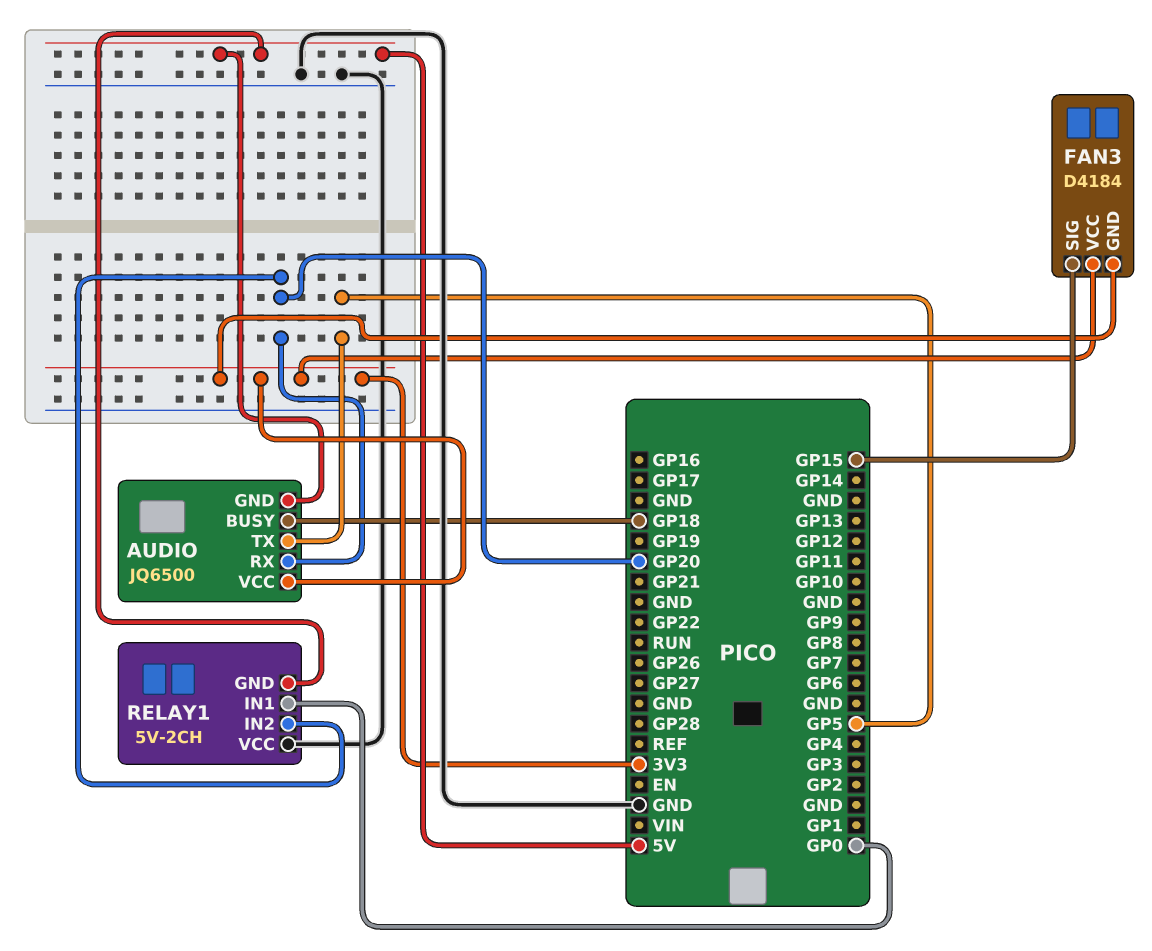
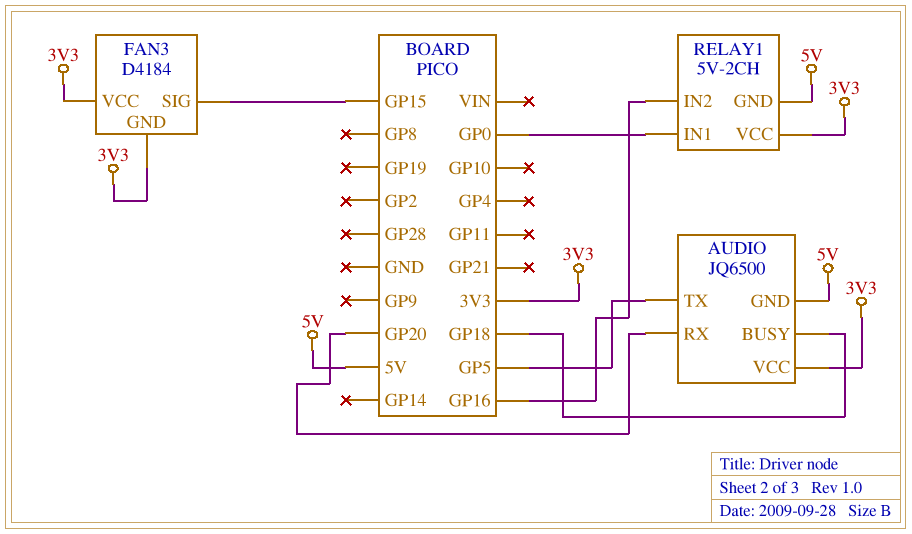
RELAY1 pin IN2: GP20 -> GP16
RELAY1 pin VCC: GND -> 3V3

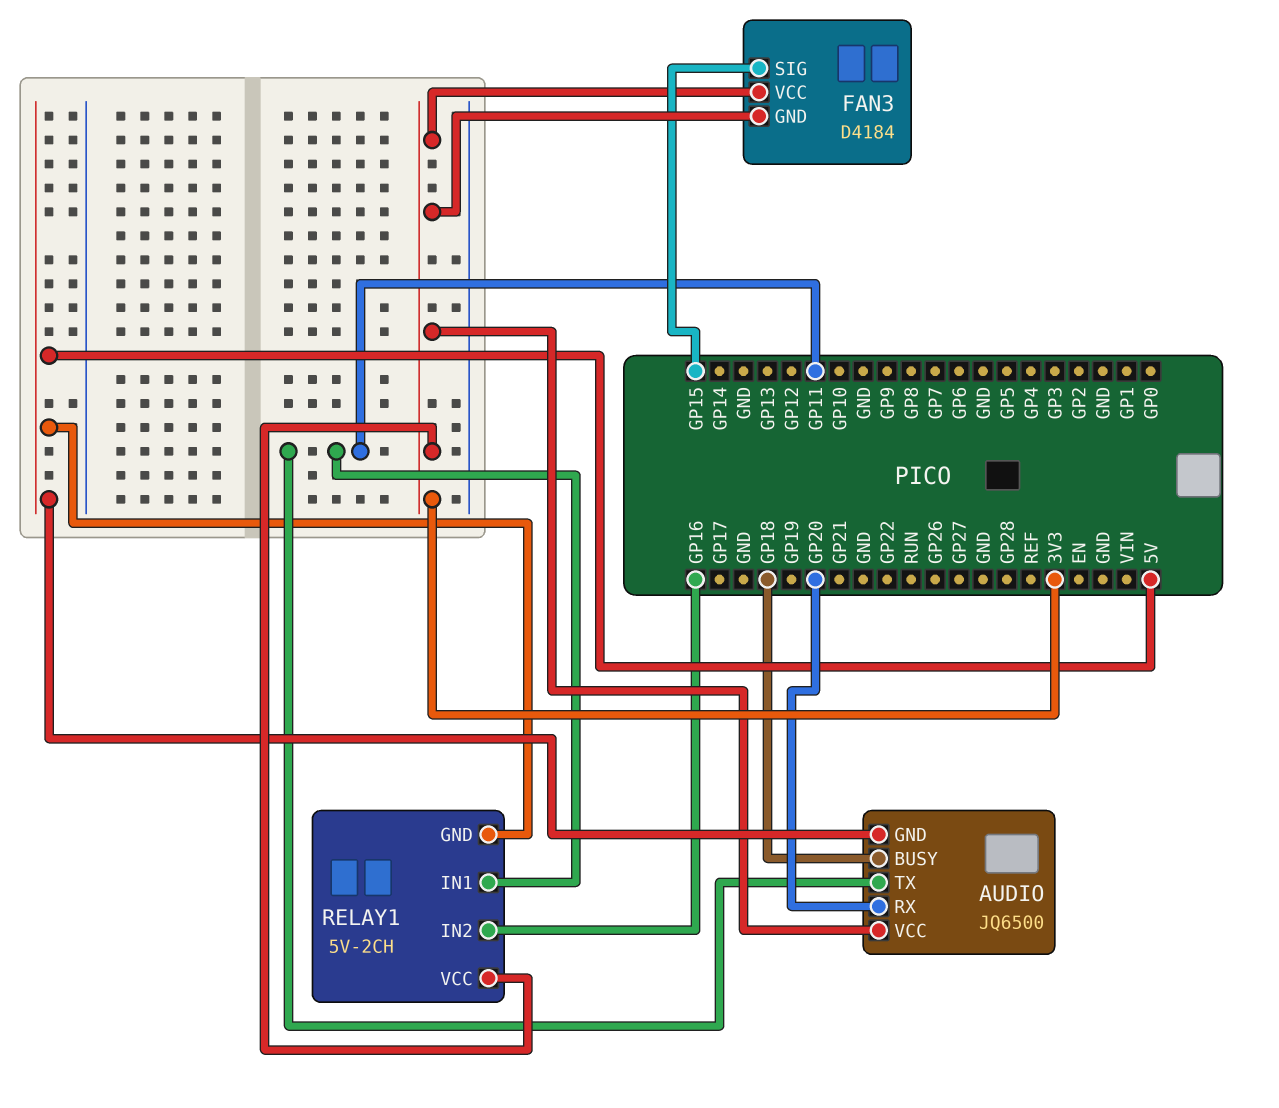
AUDIO pin TX: GP5 -> GP11
RELAY1 pin IN1: GP0 -> GP11

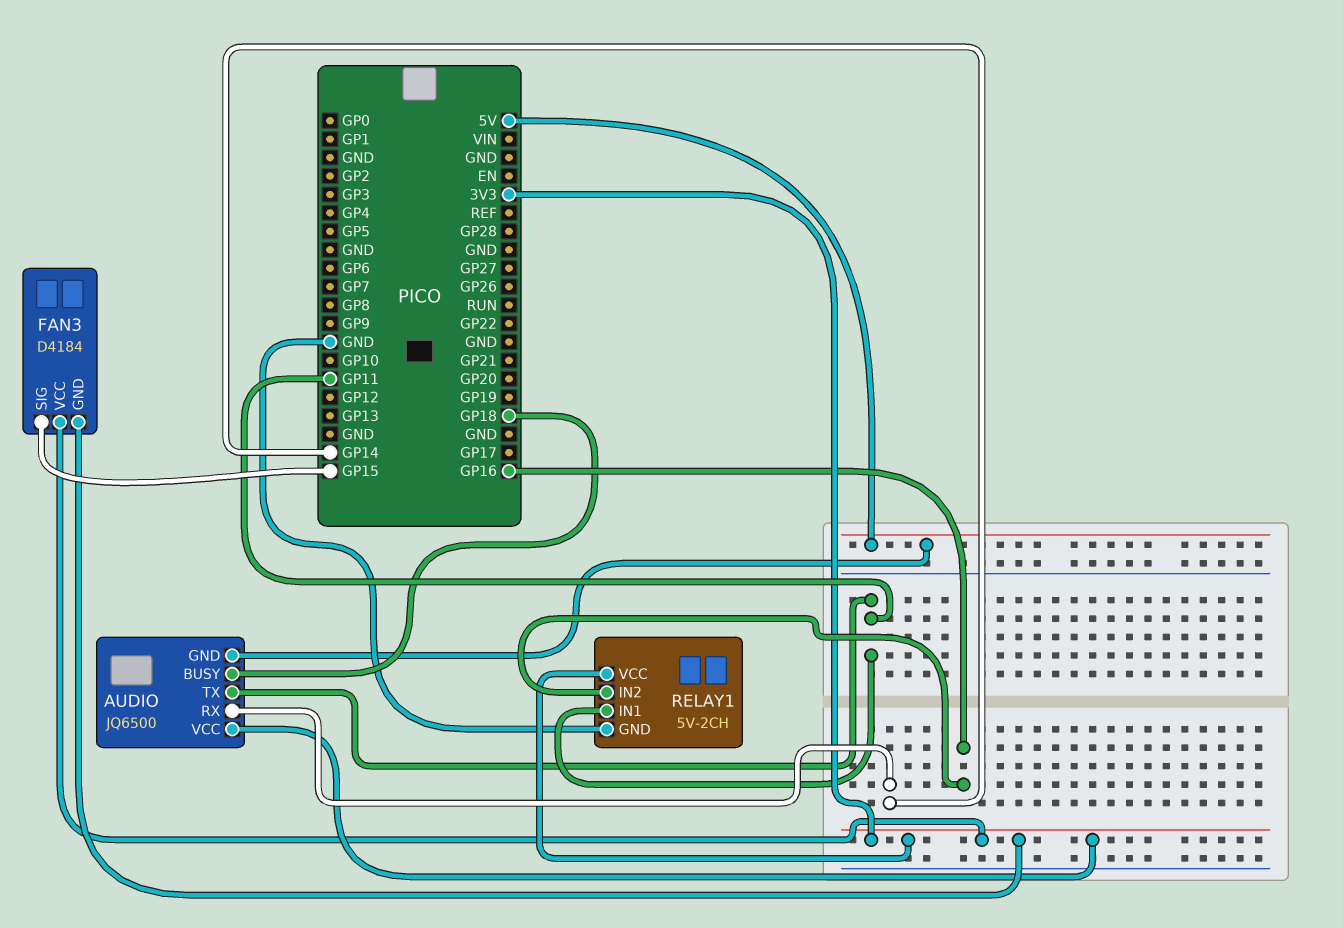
AUDIO pin RX: GP20 -> GP14
RELAY1 pin GND: 5V -> GND

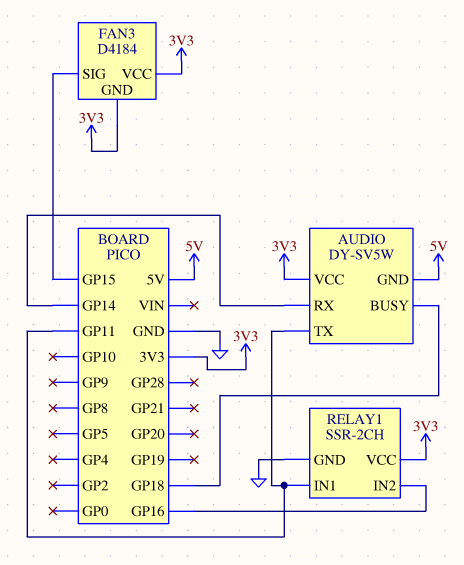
AUDIO: JQ6500 -> DY-SV5W
RELAY1: 5V-2CH -> SSR-2CH

